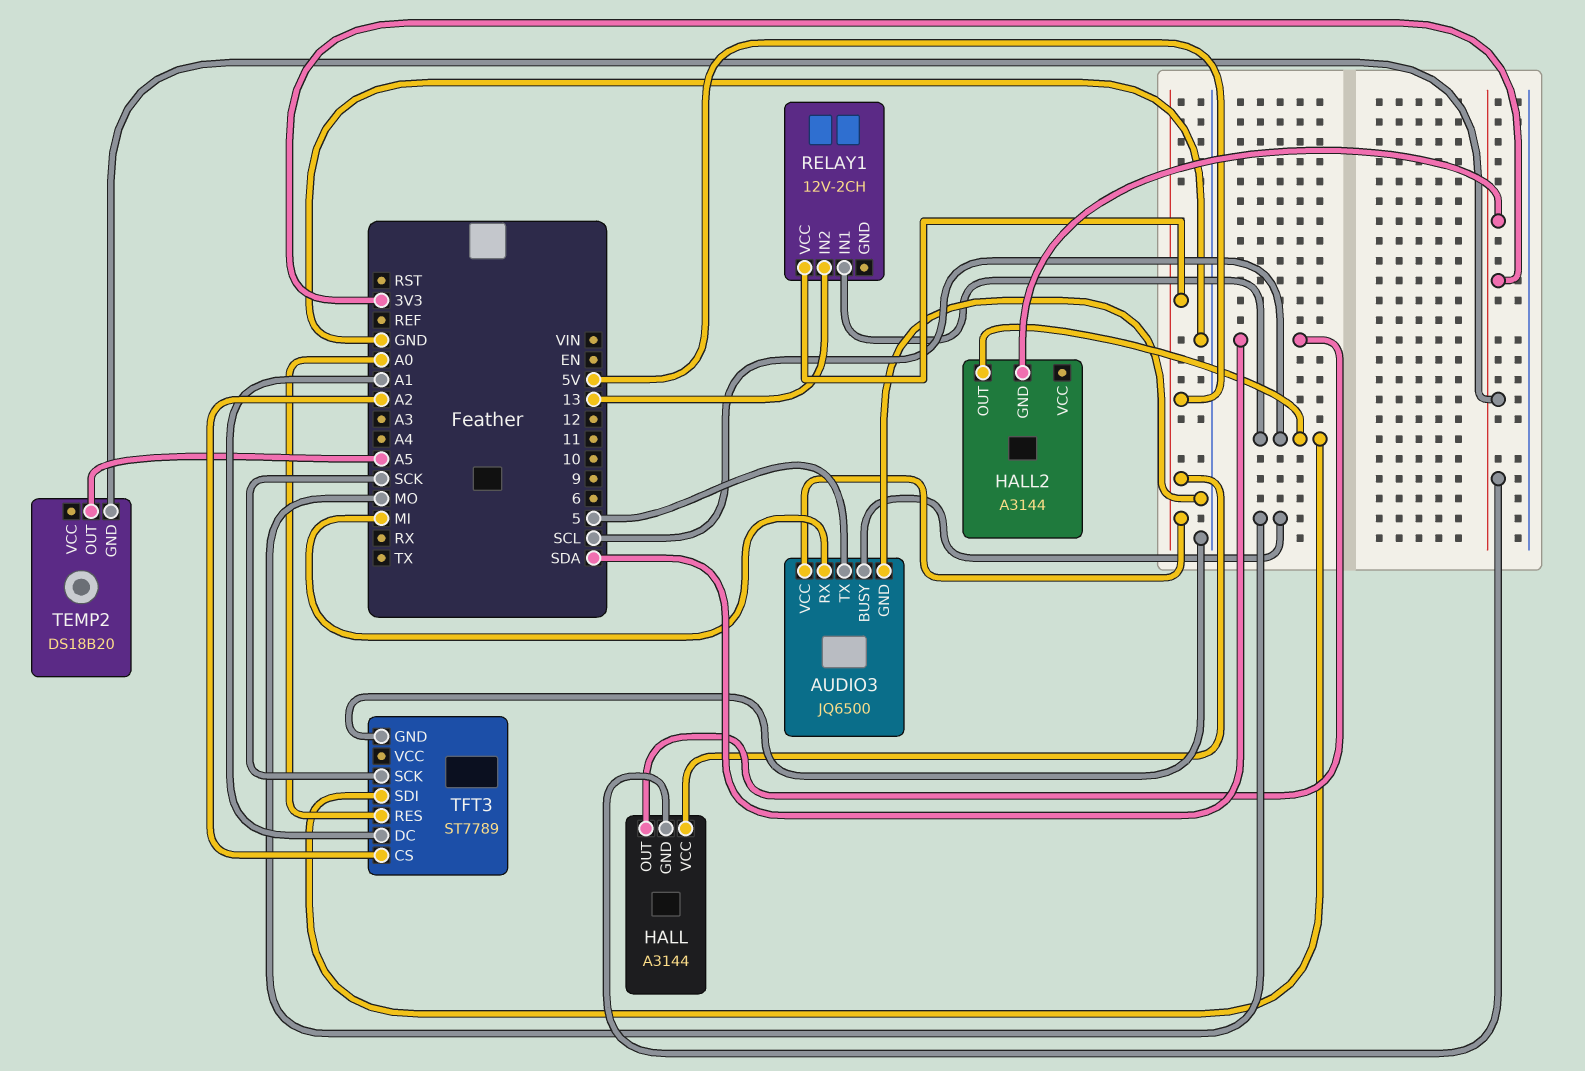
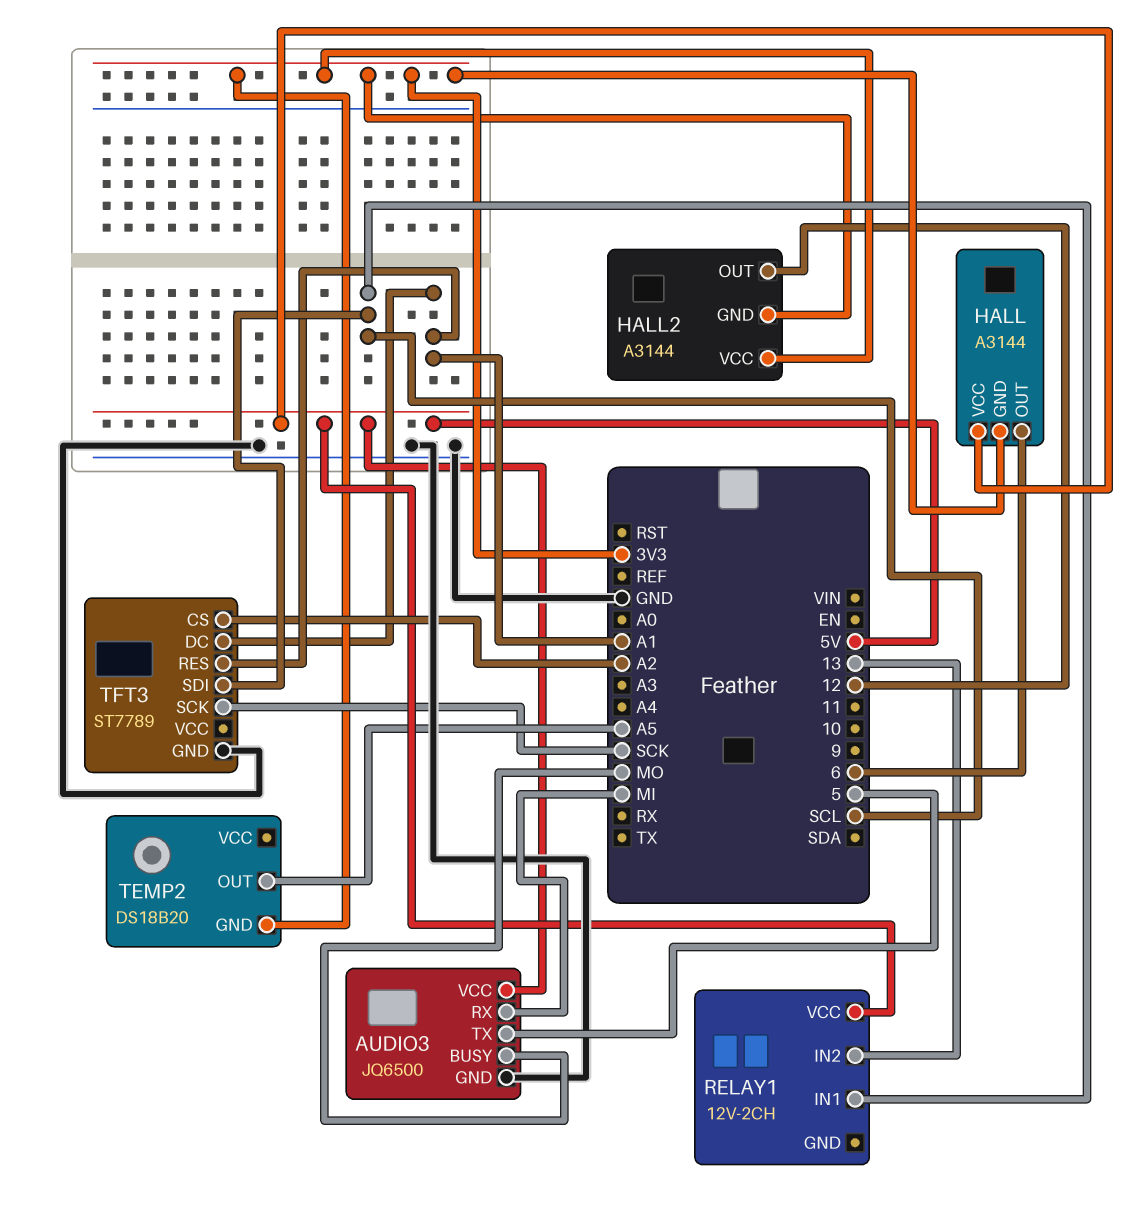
HALL pin OUT: SDA -> 6
HALL2 pin OUT: SCL -> 12
HALL2 pin VCC: none -> 3V3
TFT3 pin RES: A0 -> A1

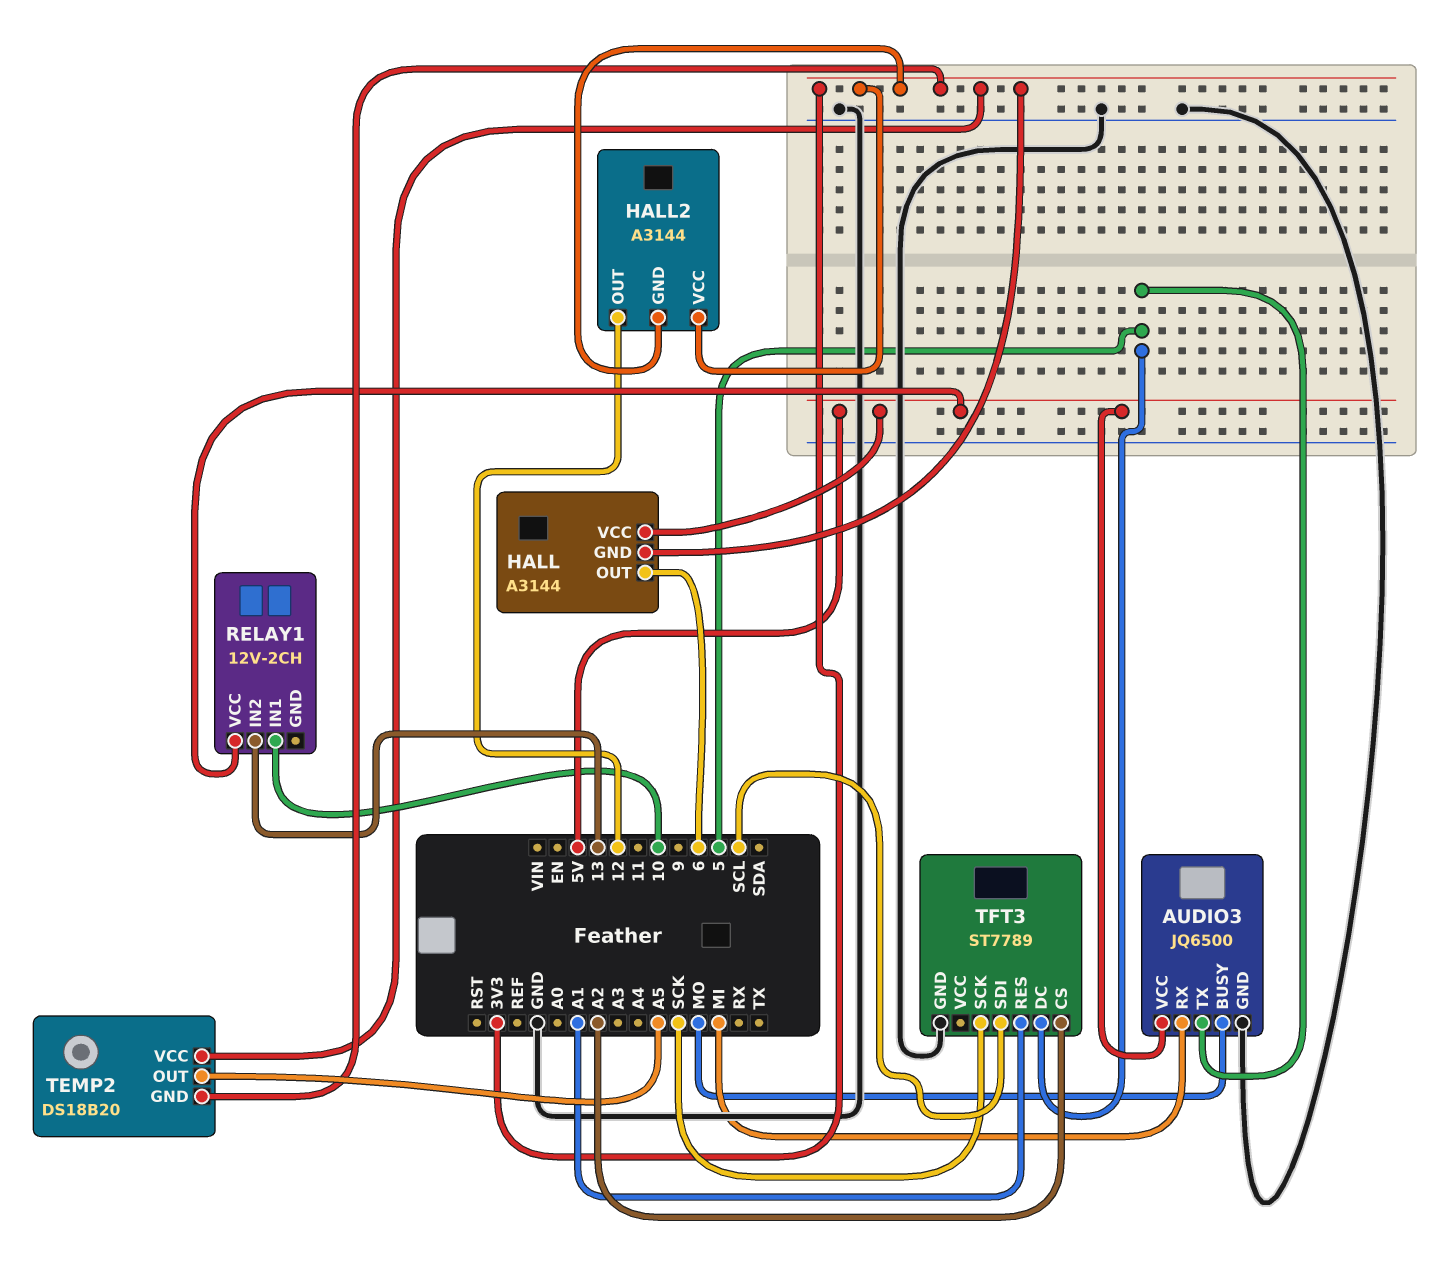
RELAY1 pin IN1: SCL -> 10
TEMP2 pin VCC: none -> 3V3
TFT3 pin DC: A1 -> 5

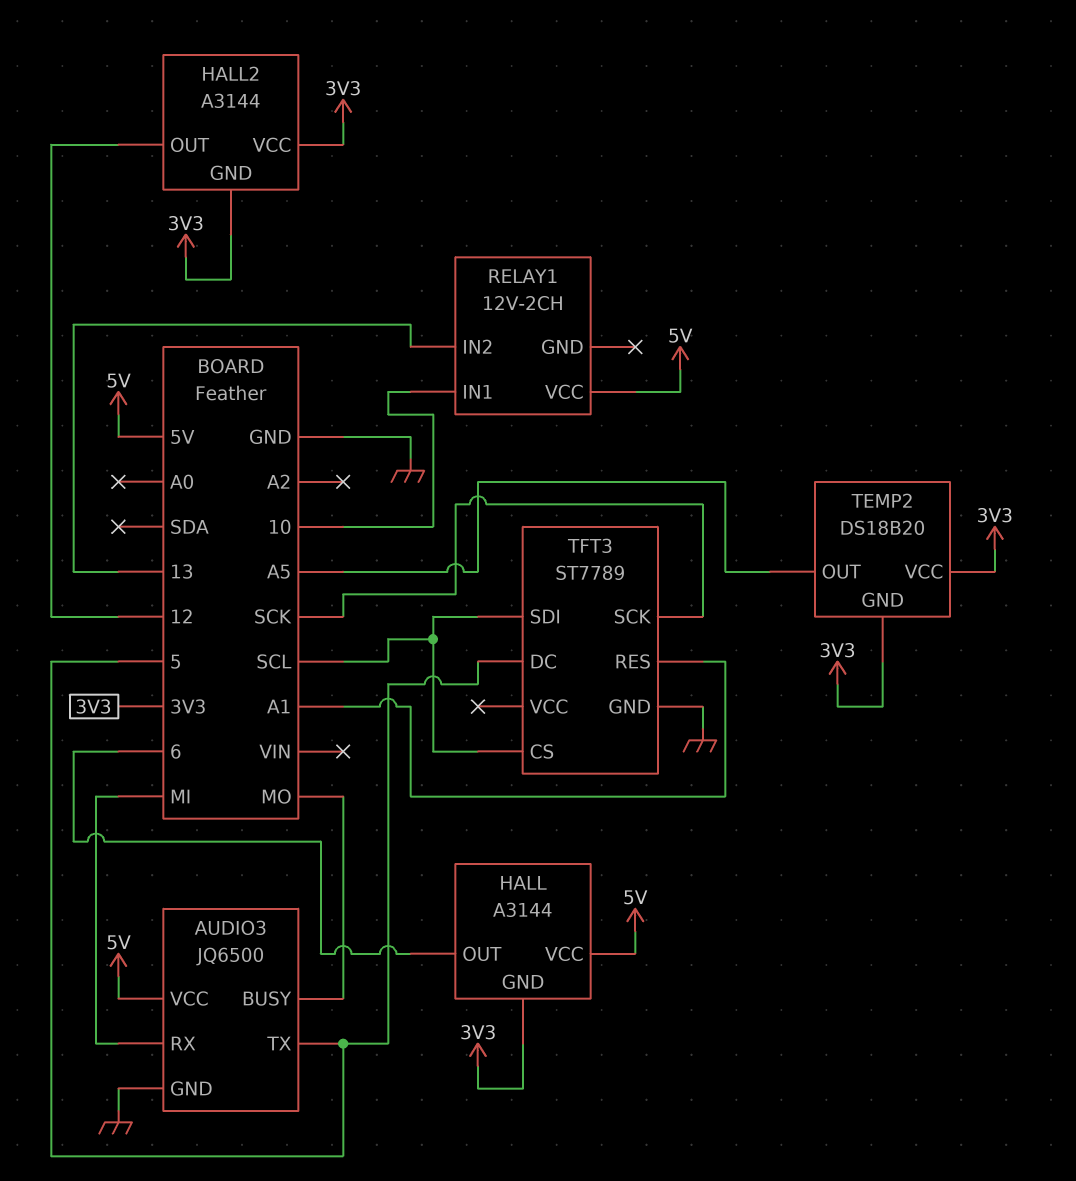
TFT3 pin CS: A2 -> SCL

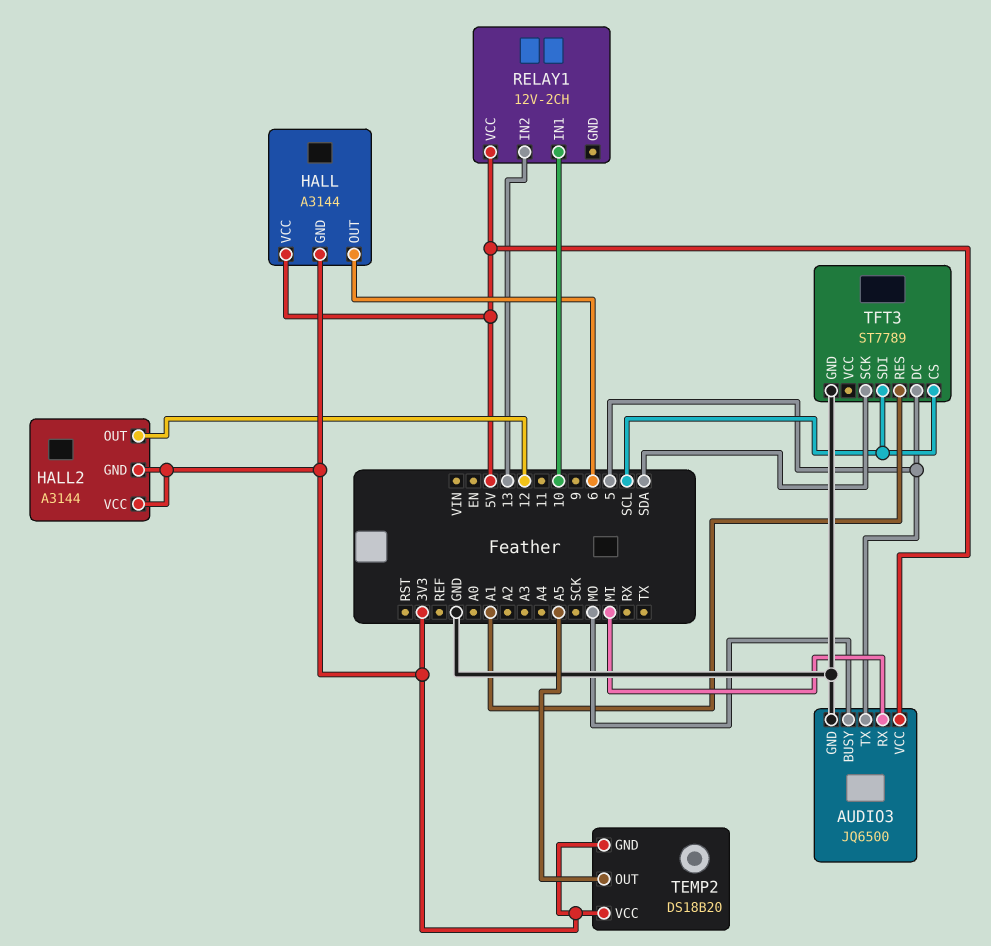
TFT3 pin SCK: SCK -> SDA

